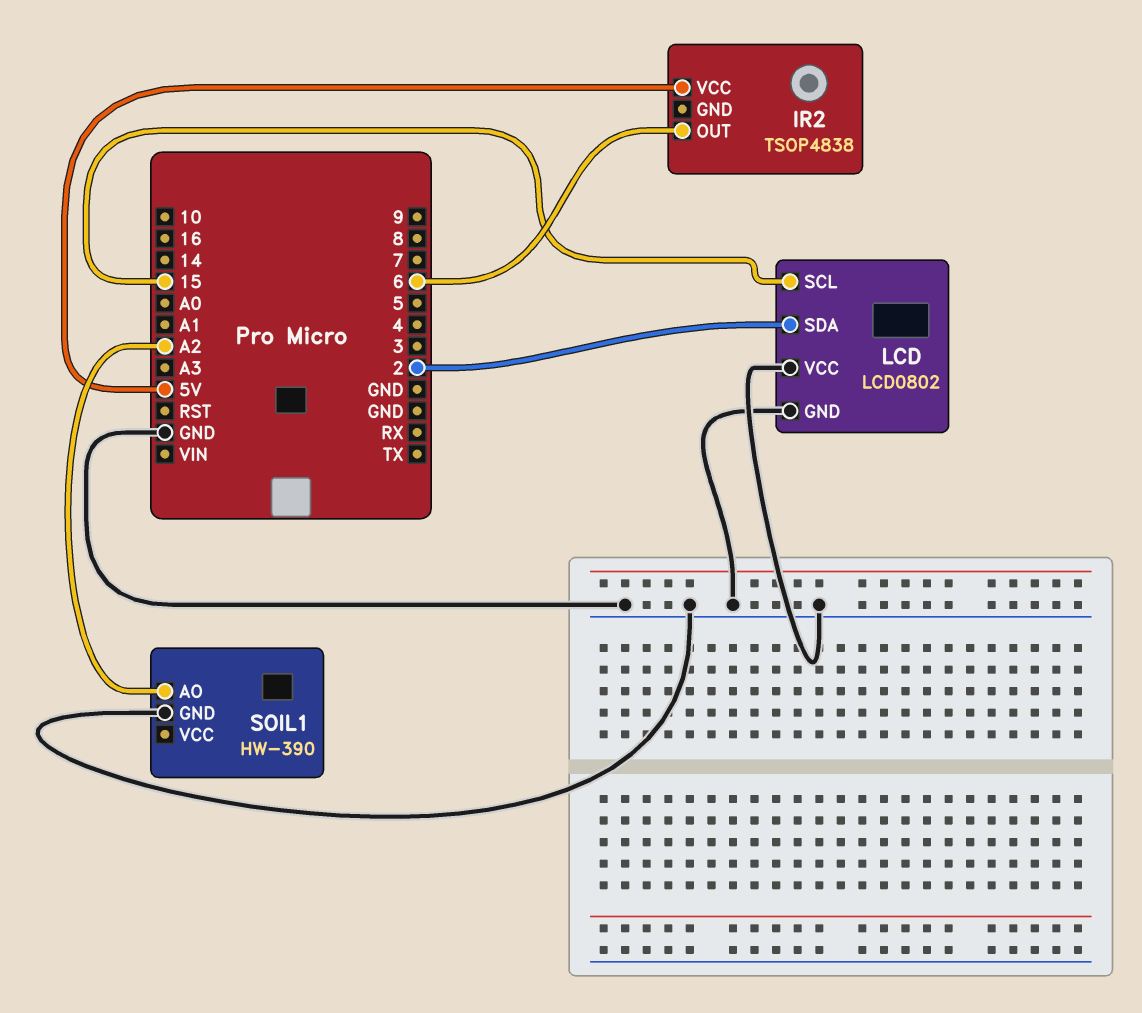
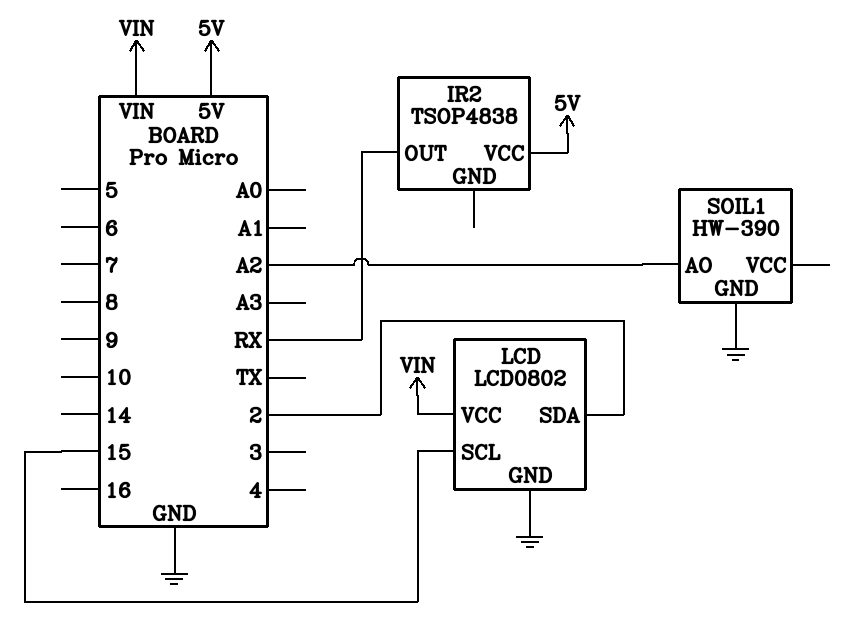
IR2 pin OUT: 6 -> RX
LCD pin VCC: GND -> VIN

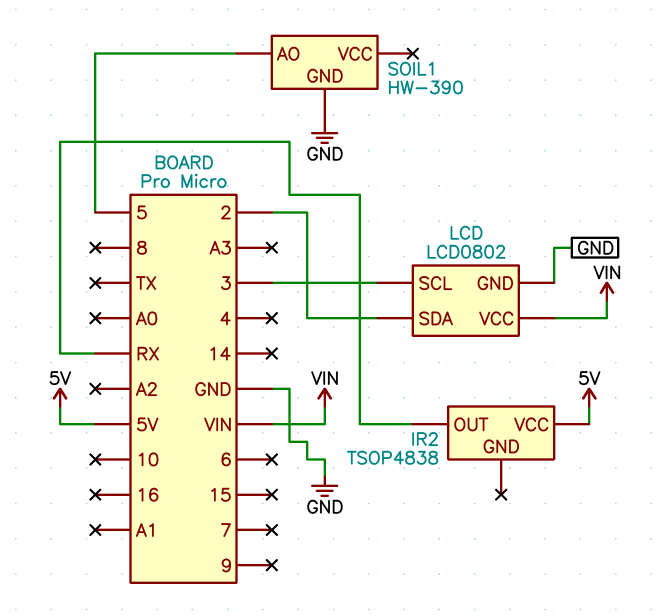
LCD pin SCL: 15 -> 3
SOIL1 pin AO: A2 -> 5

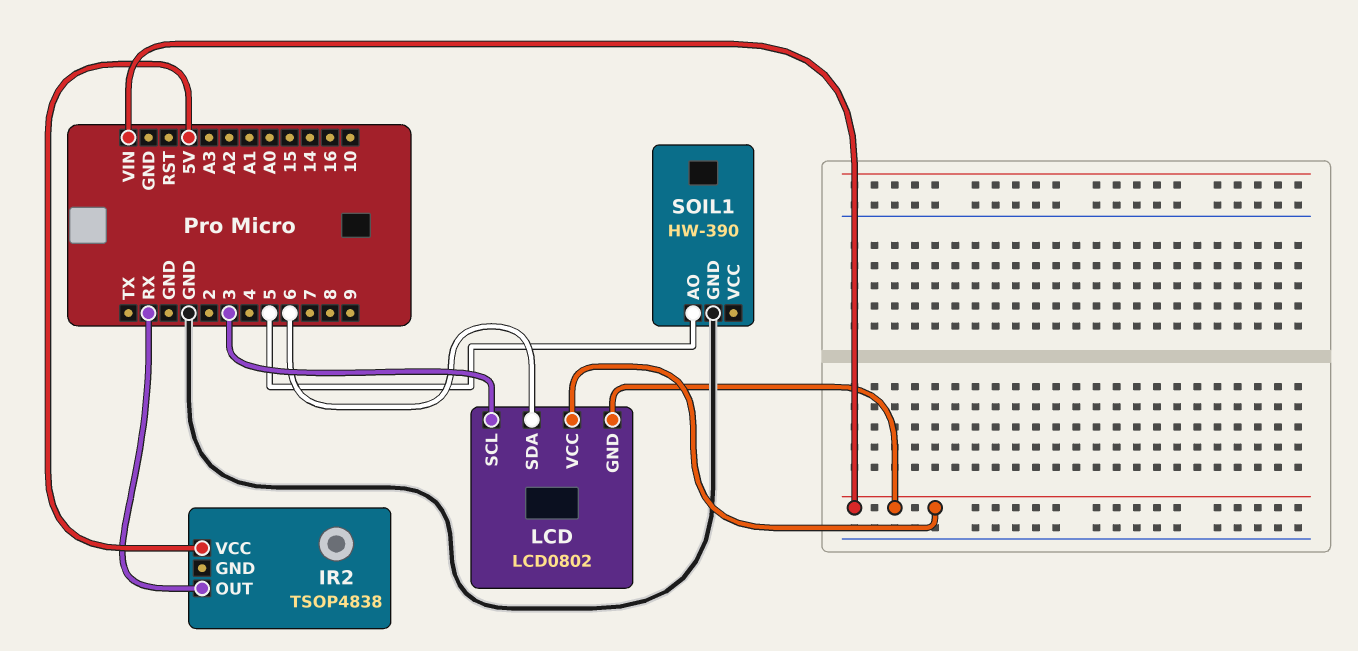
LCD pin GND: GND -> VIN
LCD pin SDA: 2 -> 6

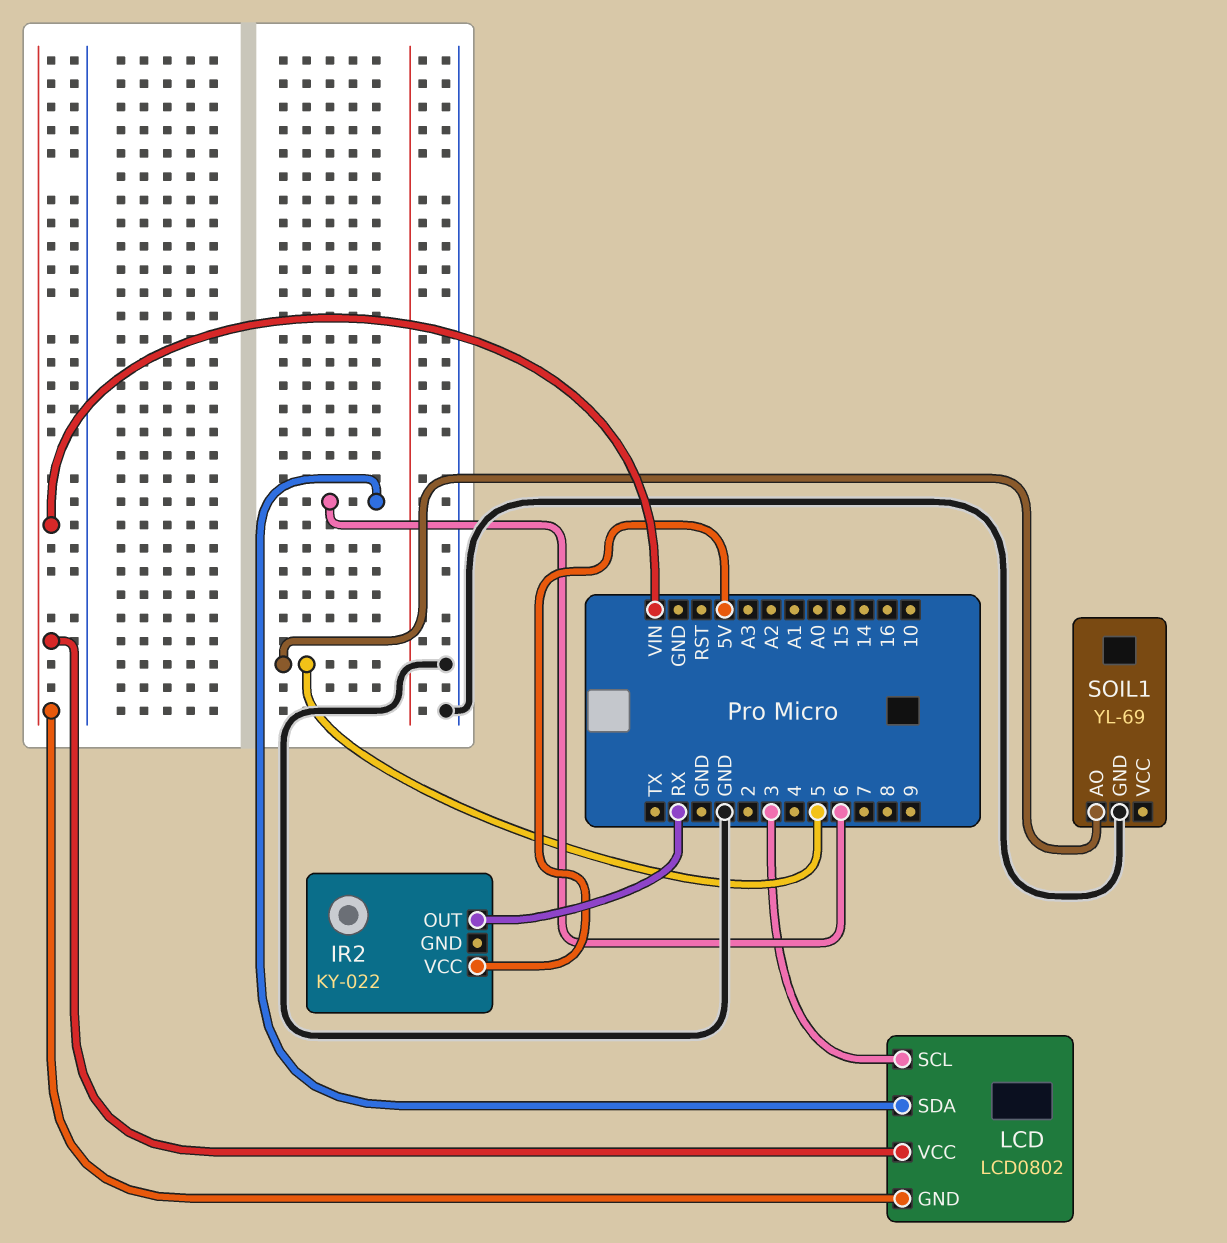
IR2: TSOP4838 -> KY-022
SOIL1: HW-390 -> YL-69

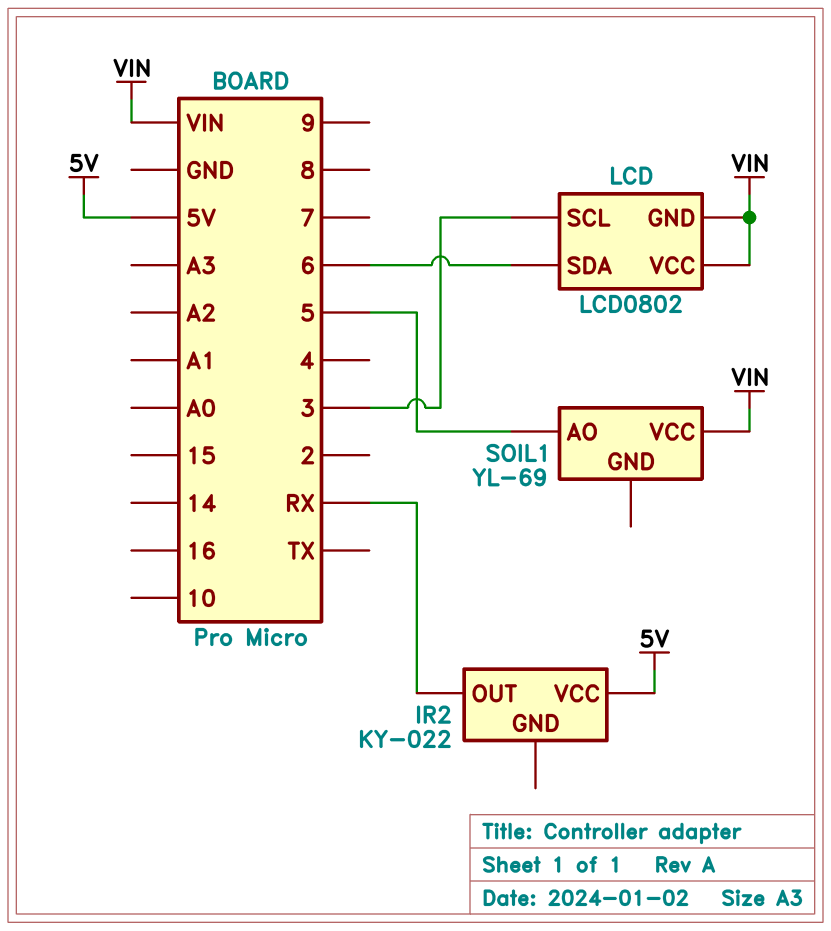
SOIL1 pin GND: GND -> none
SOIL1 pin VCC: none -> VIN

